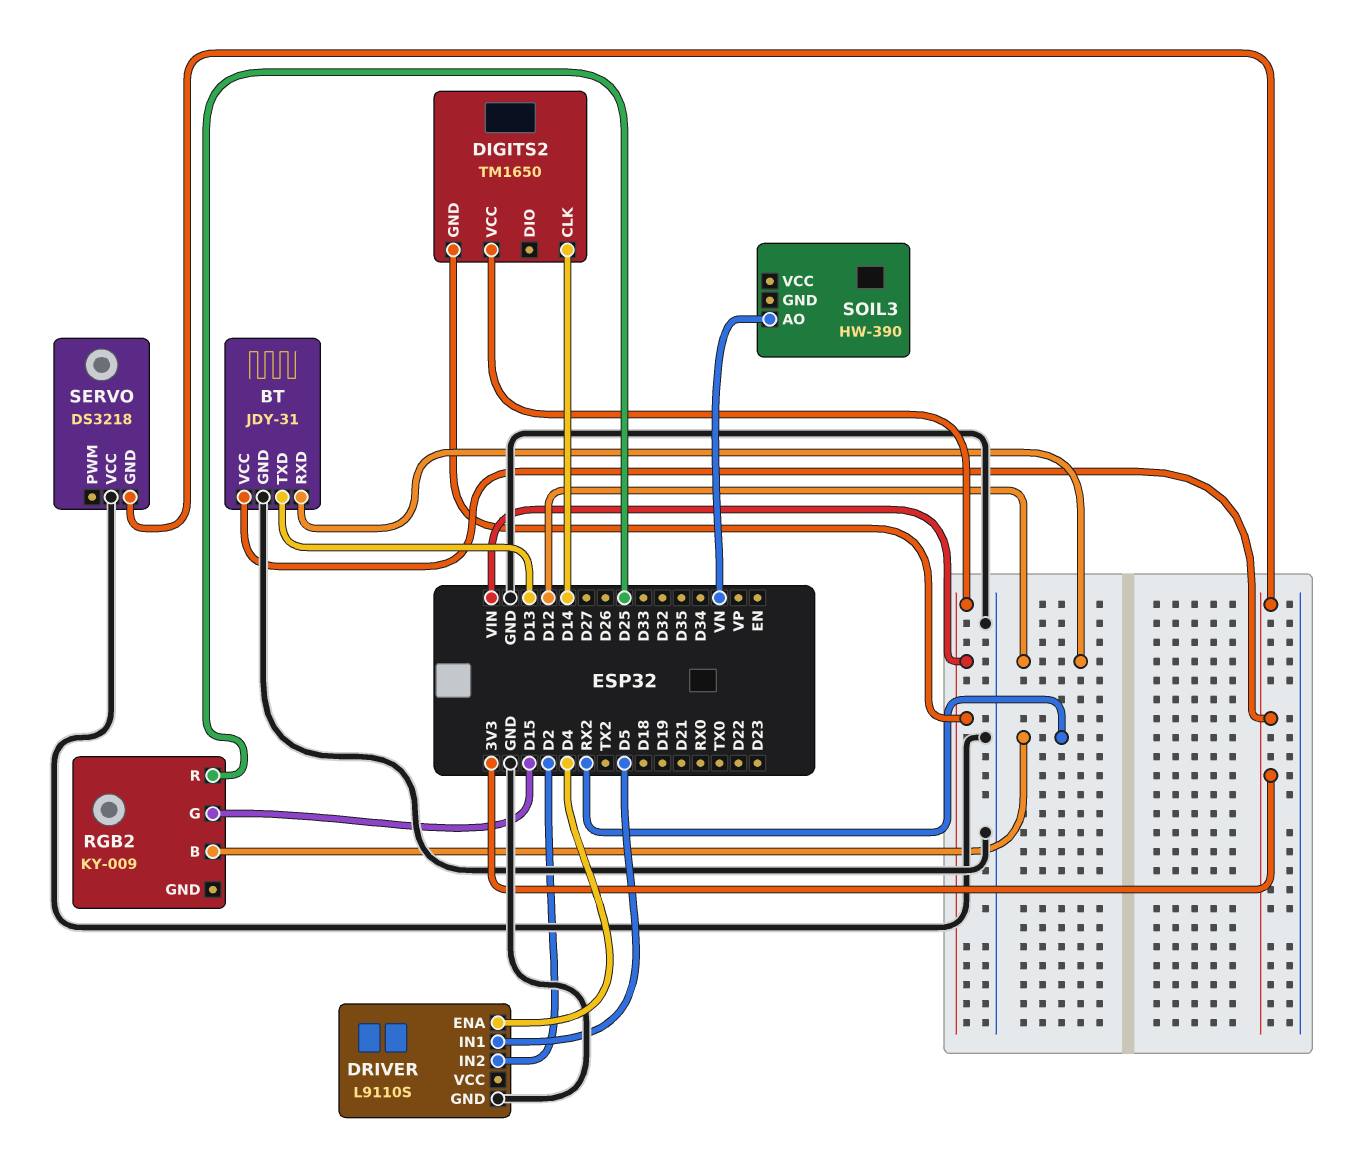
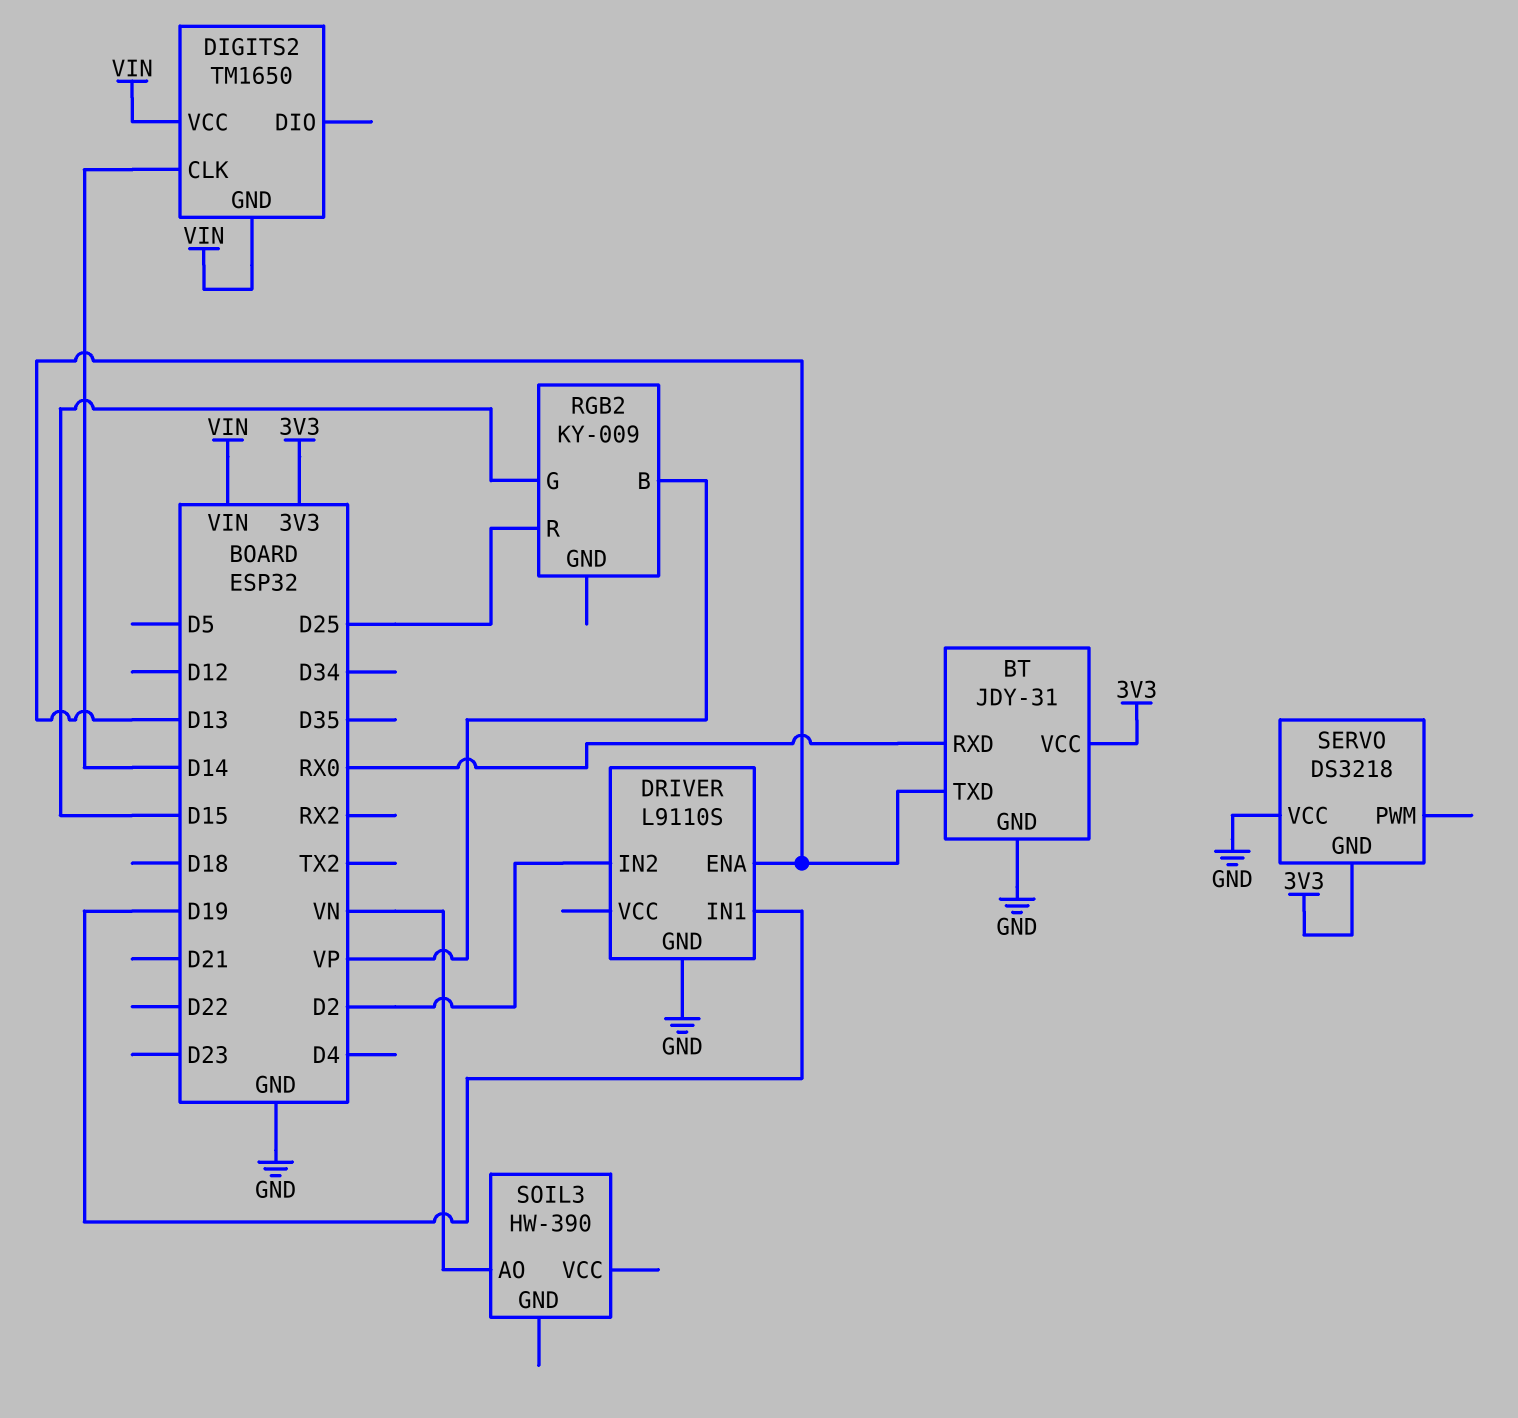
BT pin RXD: D12 -> RX0
DRIVER pin ENA: D4 -> D13
DRIVER pin IN1: D5 -> D19
RGB2 pin B: RX2 -> VP

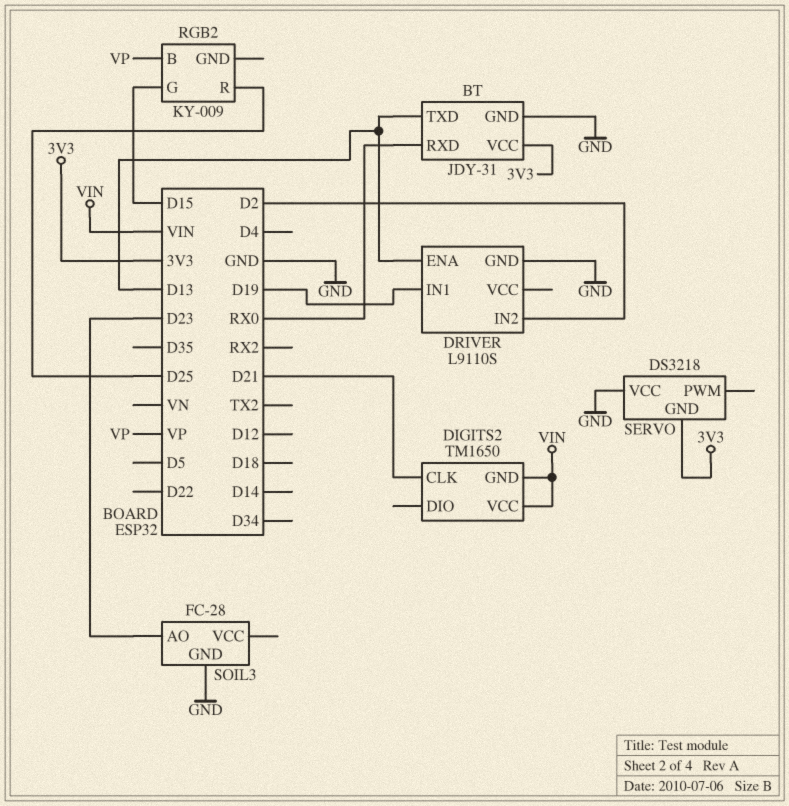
DIGITS2 pin CLK: D14 -> D21
SOIL3: HW-390 -> FC-28
SOIL3 pin AO: VN -> D23
SOIL3 pin GND: none -> GND

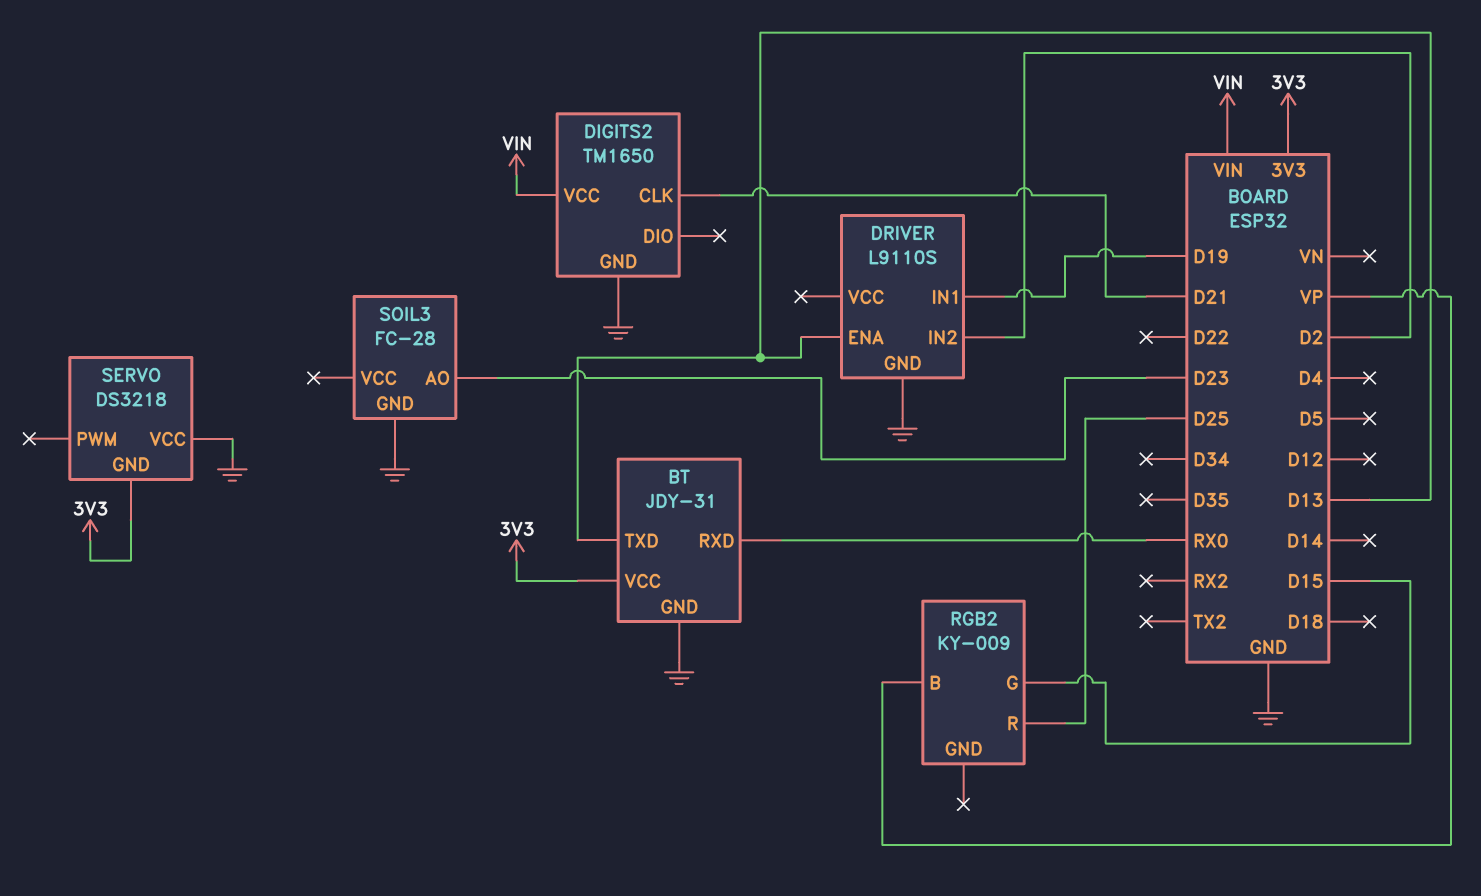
DIGITS2 pin GND: VIN -> GND

